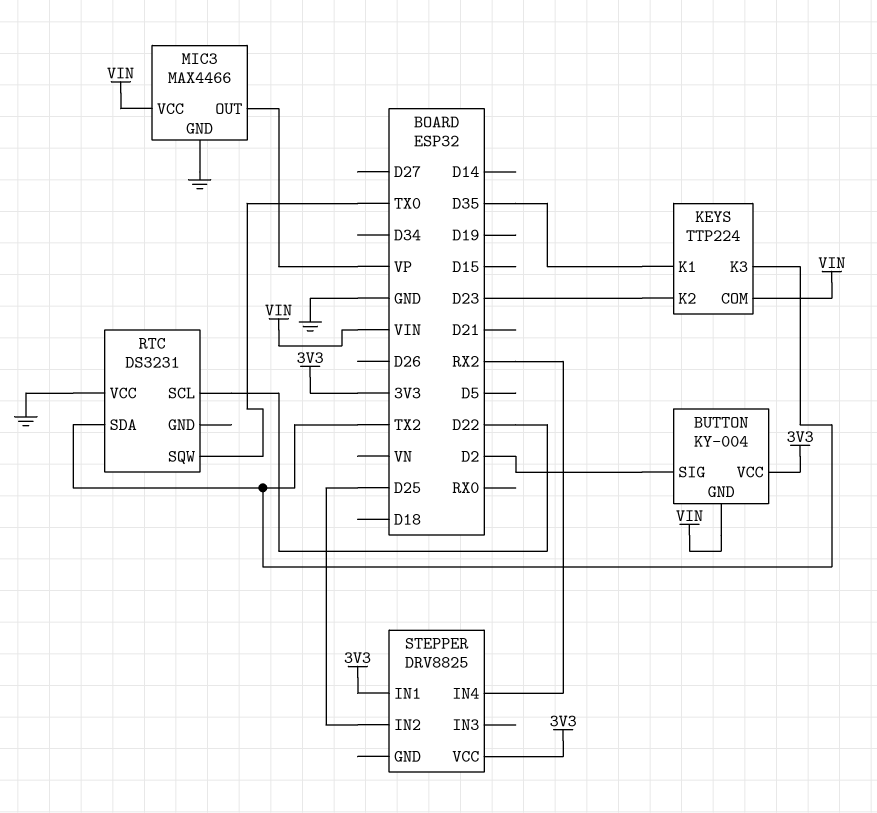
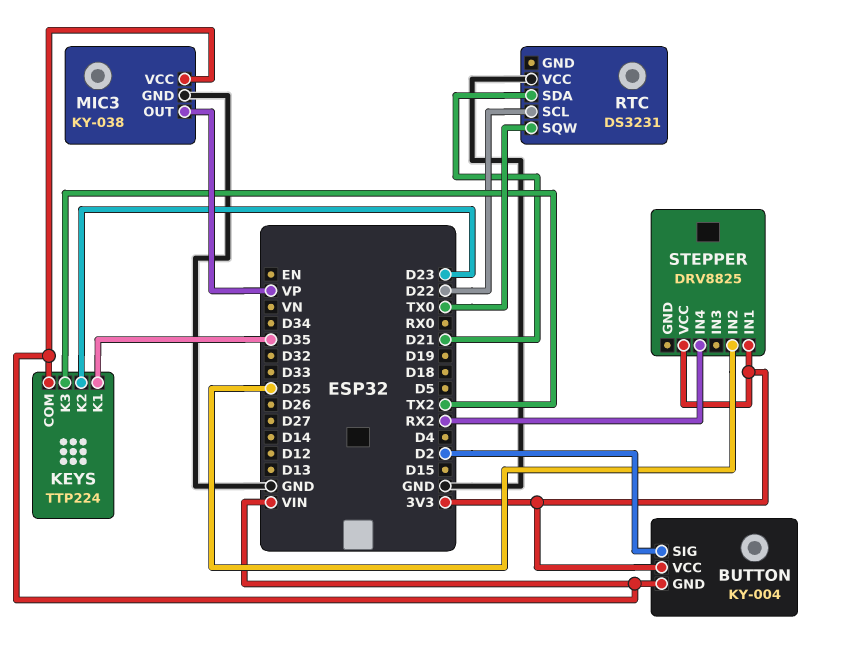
MIC3: MAX4466 -> KY-038
RTC pin SDA: TX2 -> D21

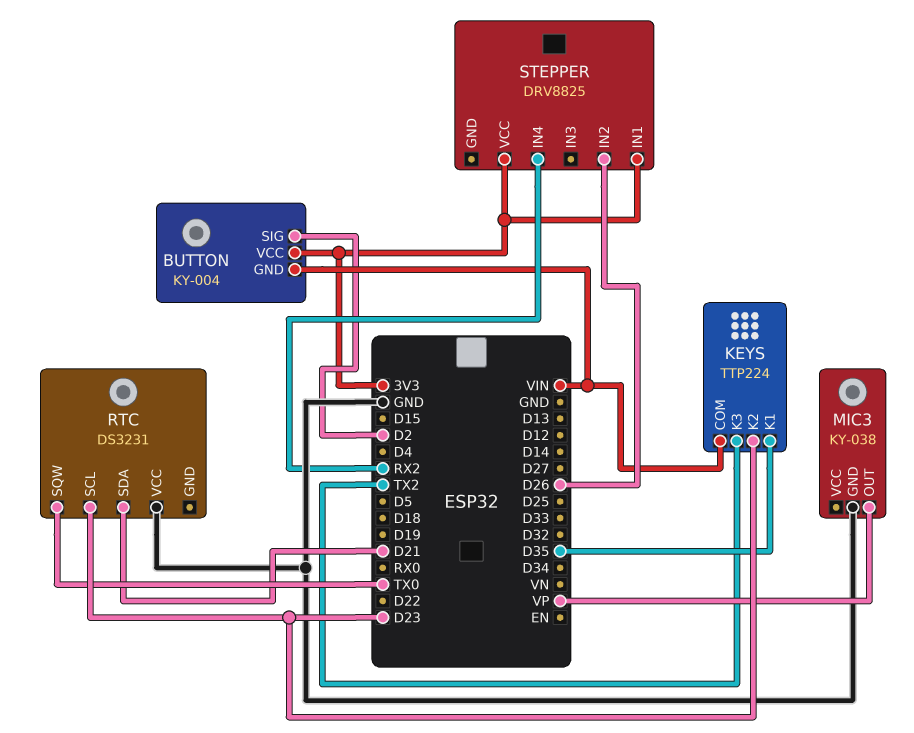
MIC3 pin VCC: VIN -> none
RTC pin SCL: D22 -> D23
STEPPER pin IN2: D25 -> D26

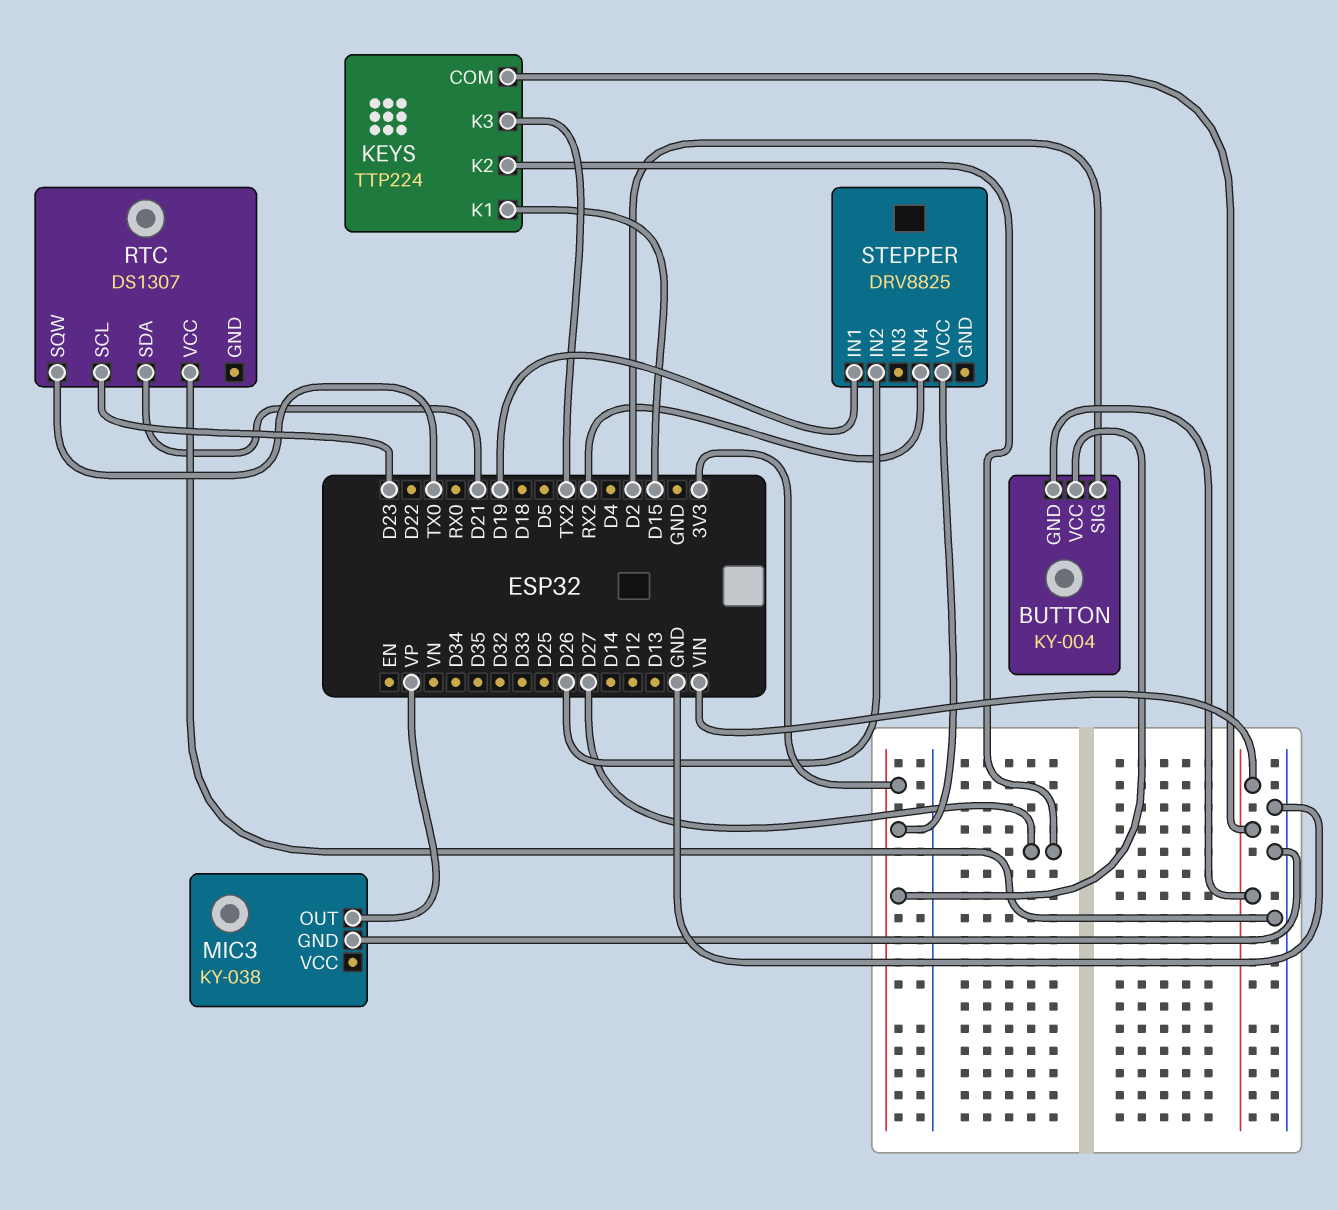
KEYS pin K1: D35 -> D15
KEYS pin K2: D23 -> D27
RTC: DS3231 -> DS1307
STEPPER pin IN1: 3V3 -> D19

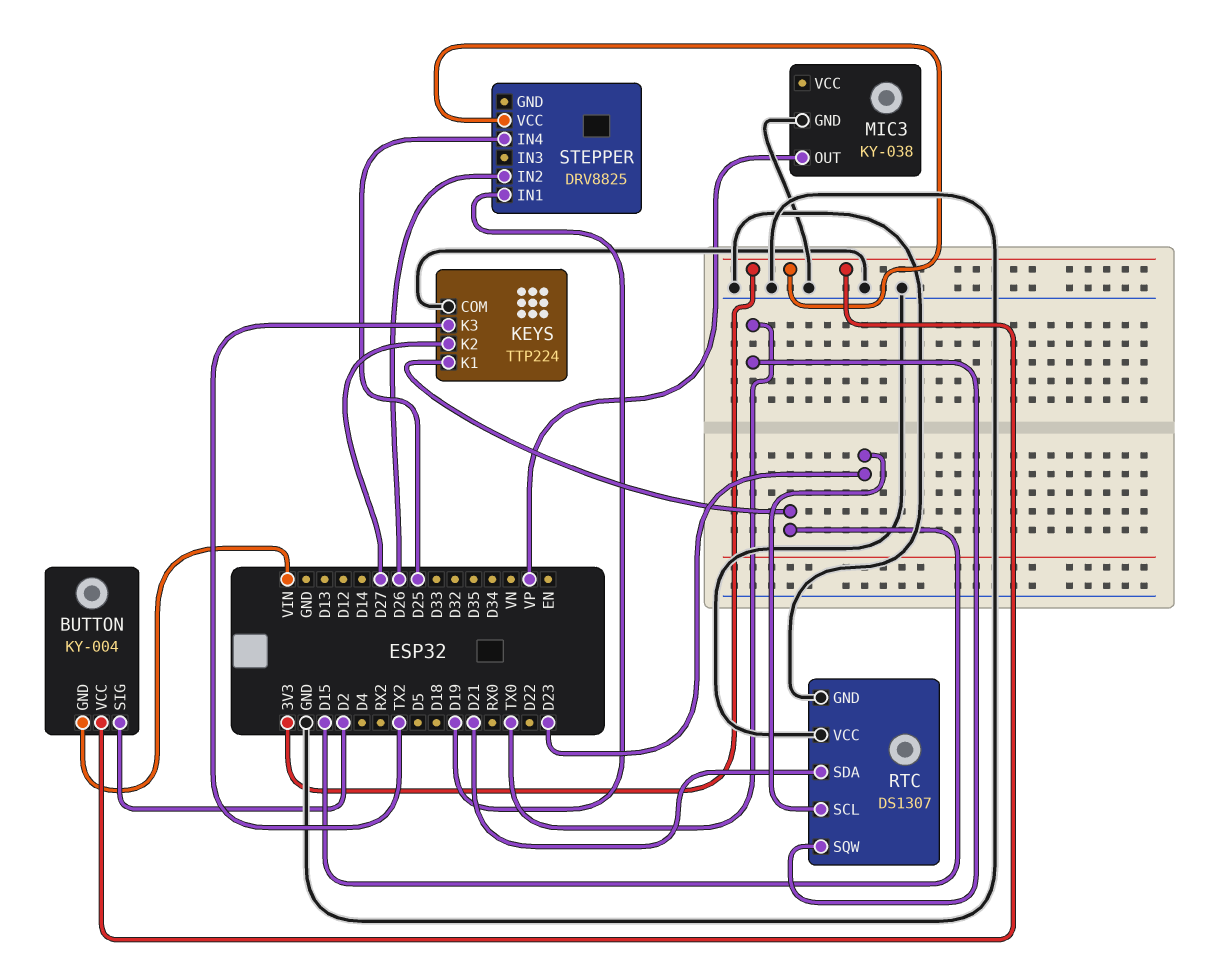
KEYS pin COM: VIN -> GND
RTC pin GND: none -> GND
STEPPER pin IN4: RX2 -> D25

